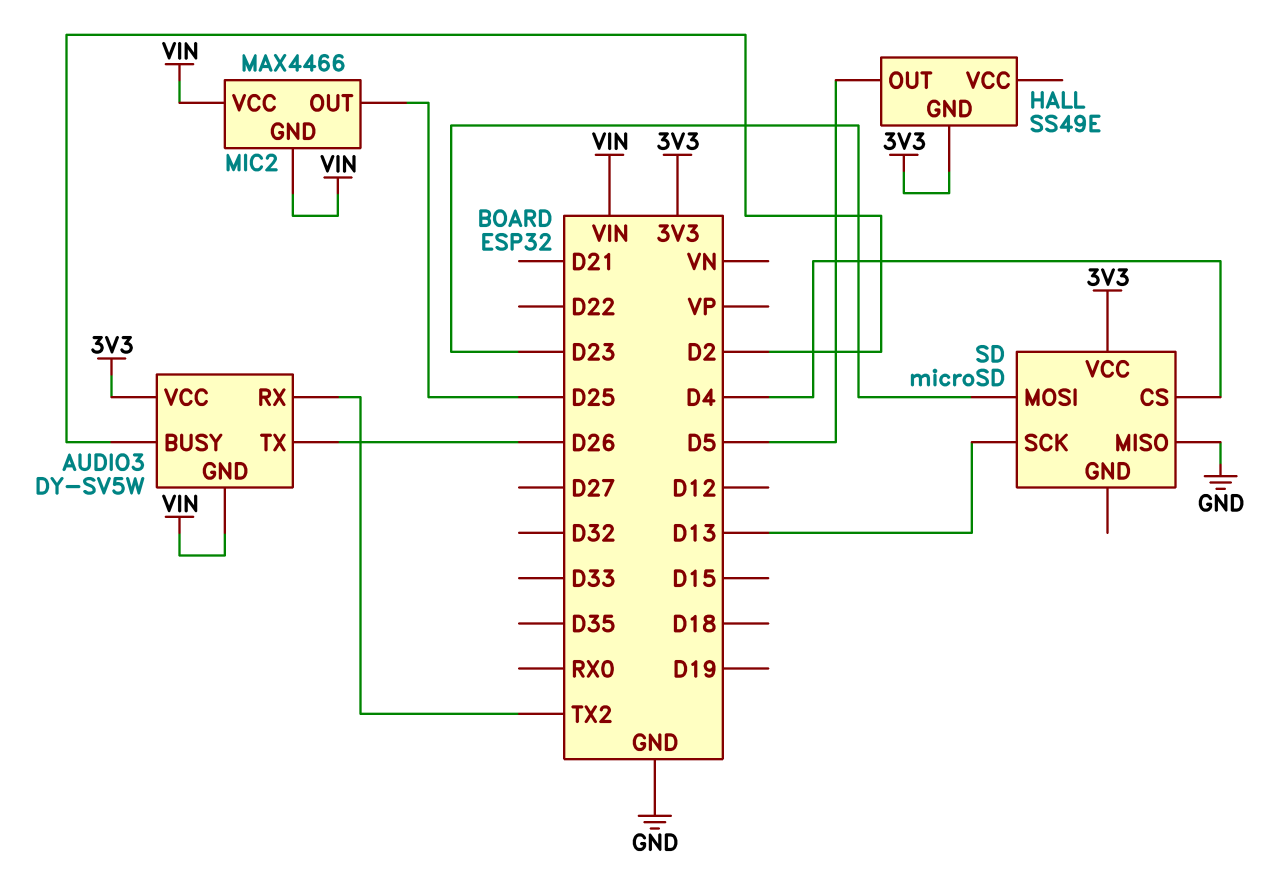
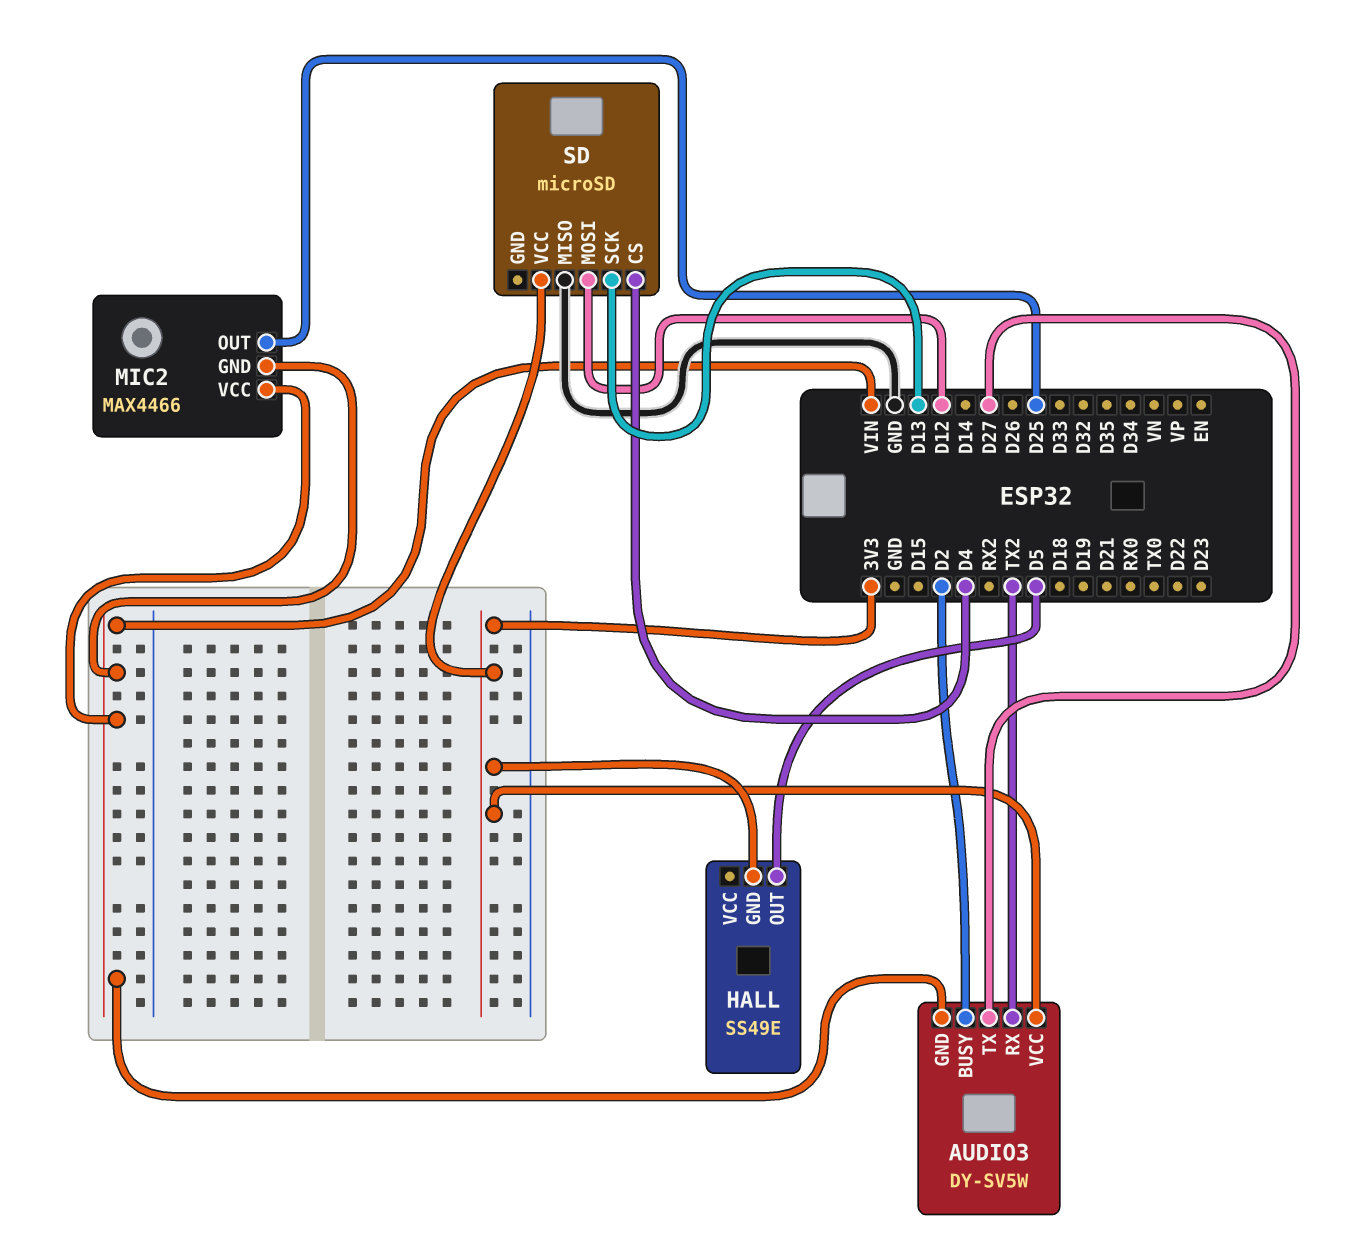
AUDIO3 pin TX: D26 -> D27
SD pin MOSI: D23 -> D12

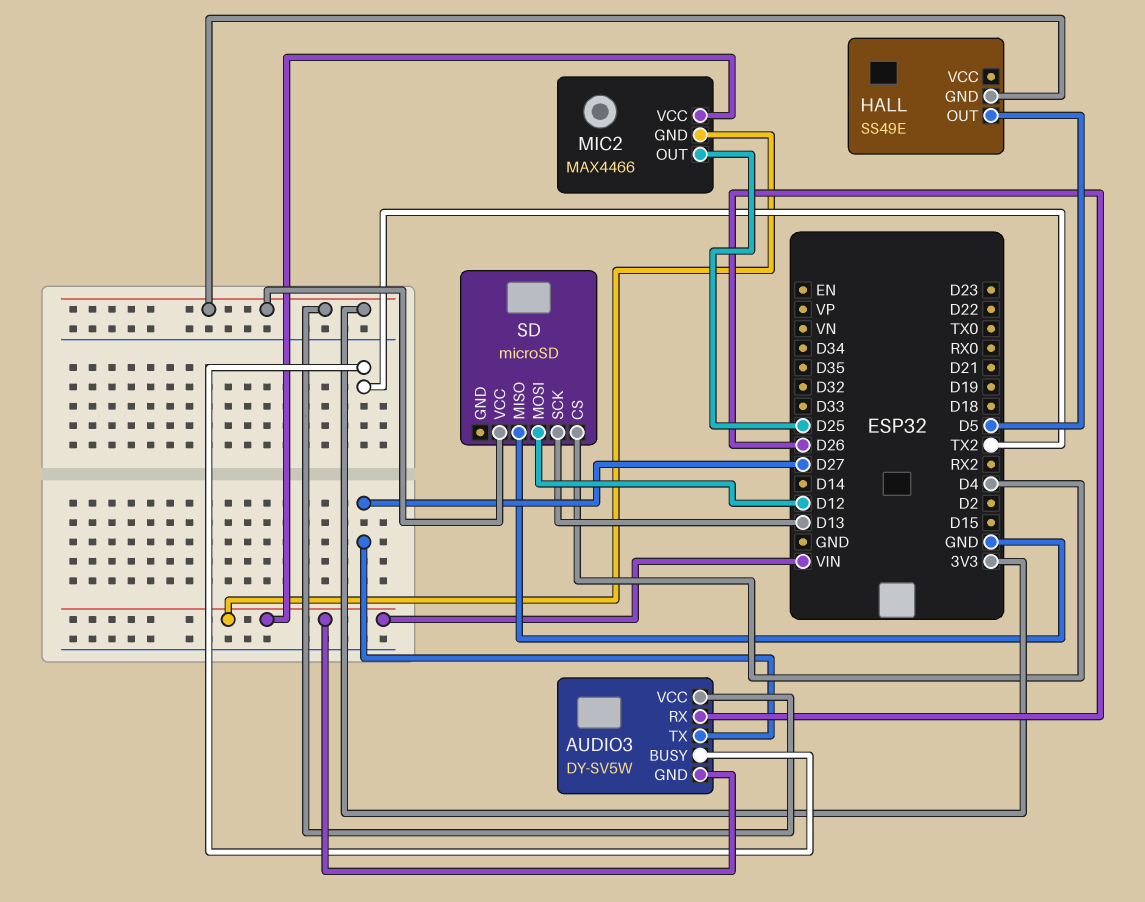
AUDIO3 pin BUSY: D2 -> TX2
AUDIO3 pin RX: TX2 -> D26

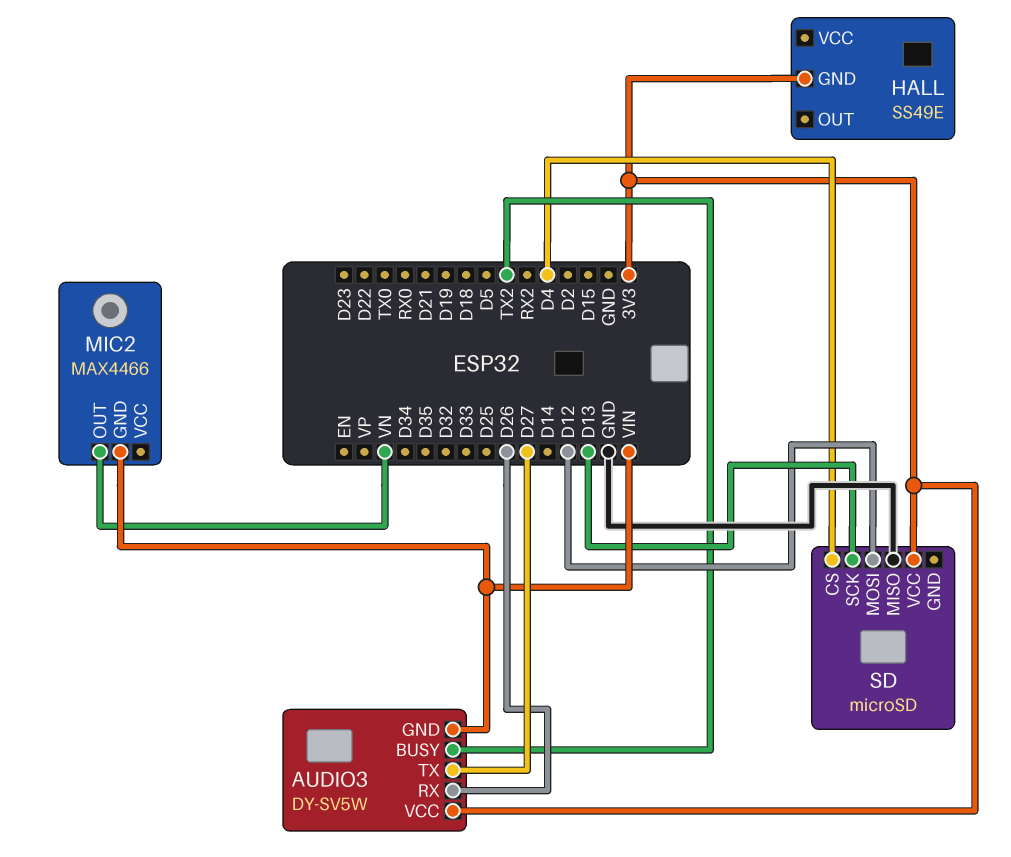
HALL pin OUT: D5 -> none
MIC2 pin OUT: D25 -> VN
MIC2 pin VCC: VIN -> none

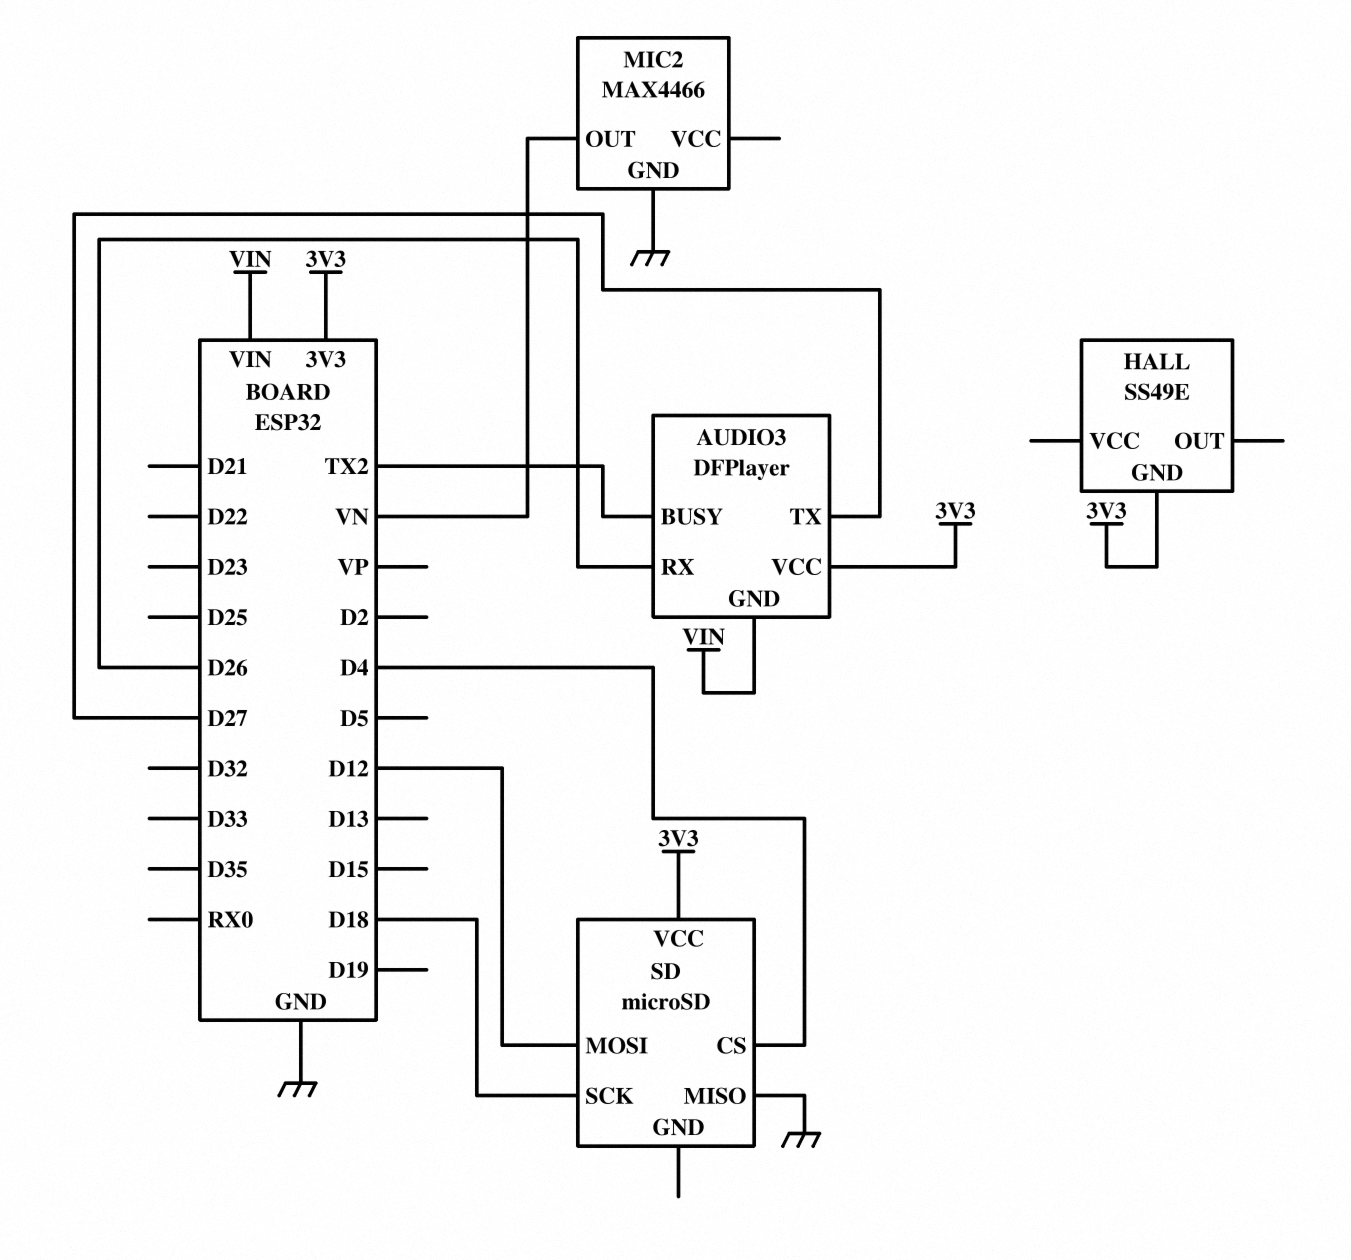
AUDIO3: DY-SV5W -> DFPlayer
MIC2 pin GND: VIN -> GND
SD pin SCK: D13 -> D18

